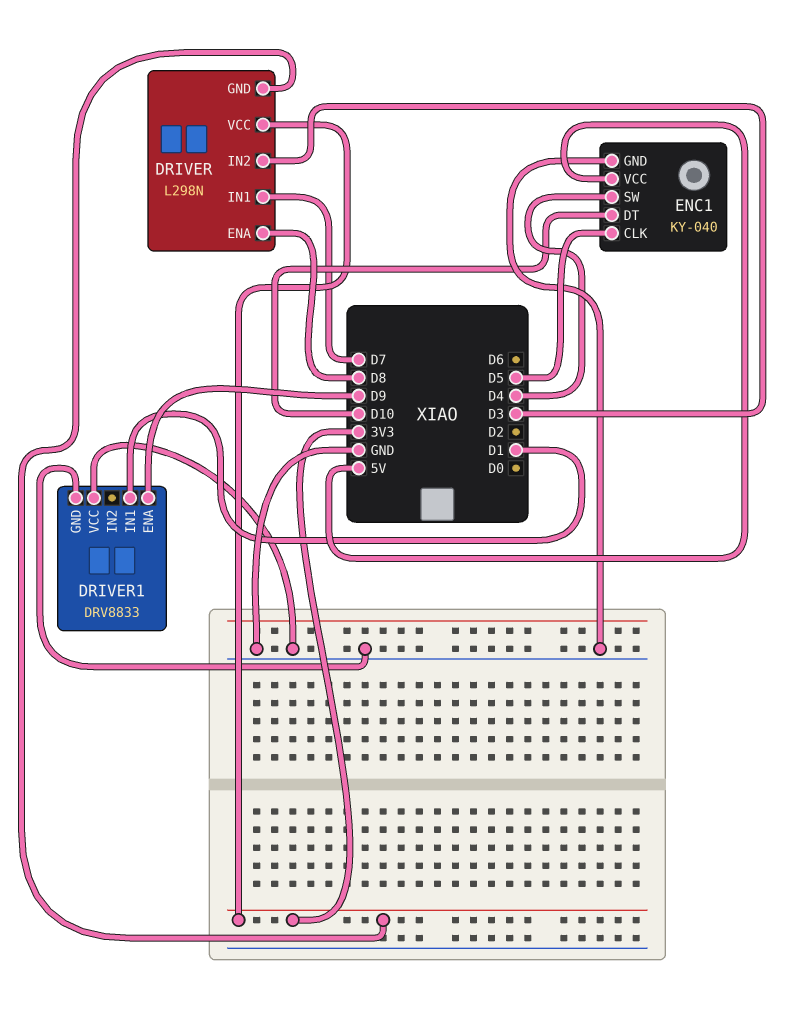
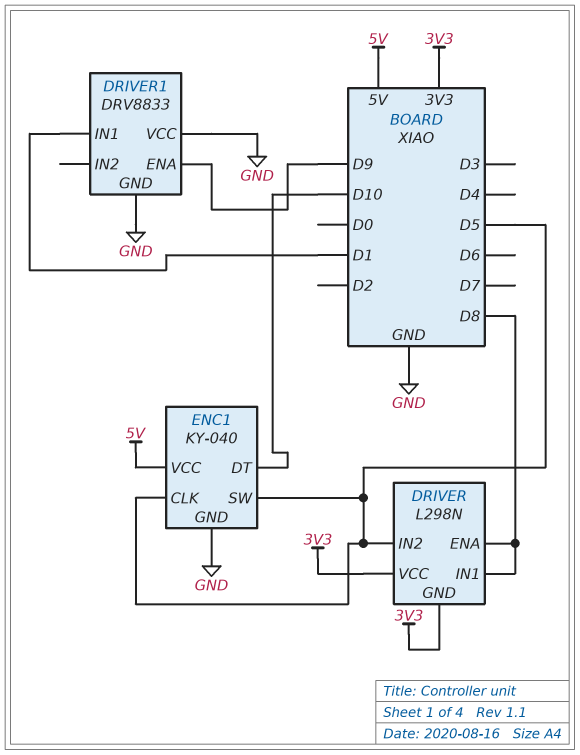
DRIVER pin IN1: D7 -> D8
DRIVER pin IN2: D3 -> D5
ENC1 pin SW: D4 -> D5

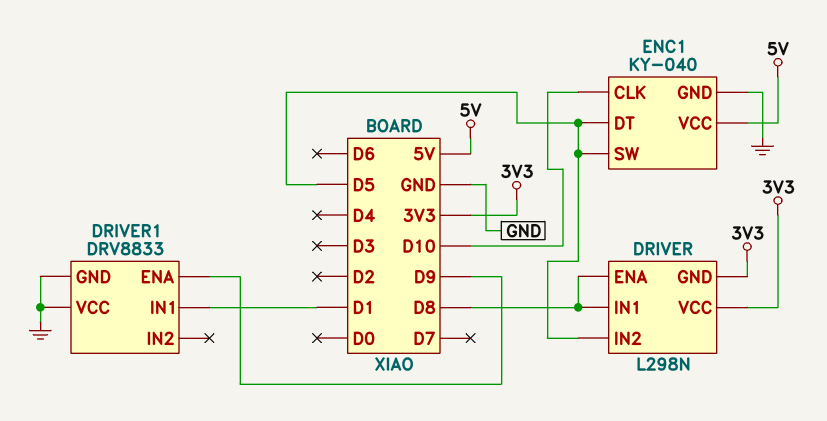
ENC1 pin CLK: D5 -> D10
ENC1 pin DT: D10 -> D5

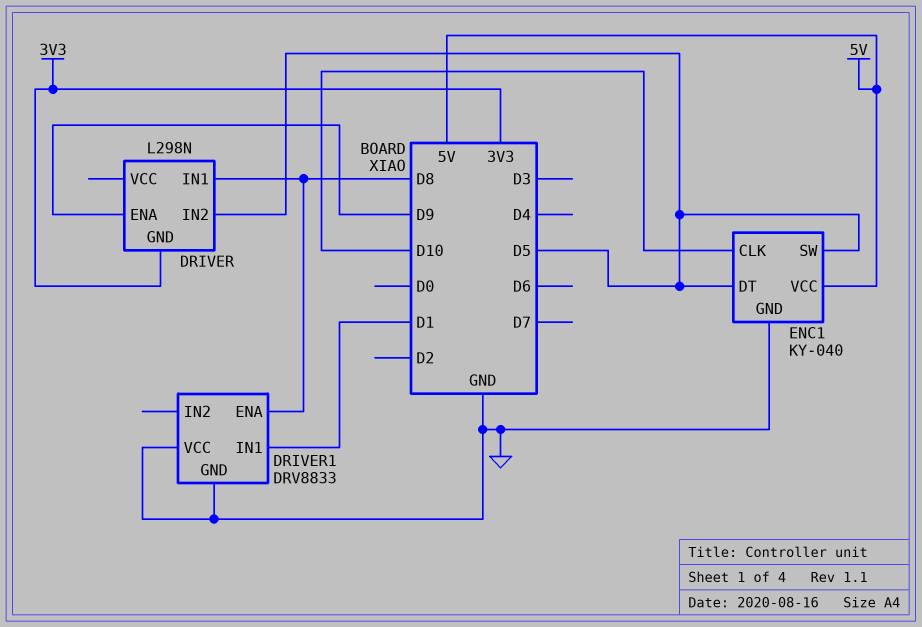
DRIVER pin ENA: D8 -> D9
DRIVER pin VCC: 3V3 -> none
DRIVER1 pin ENA: D9 -> D8

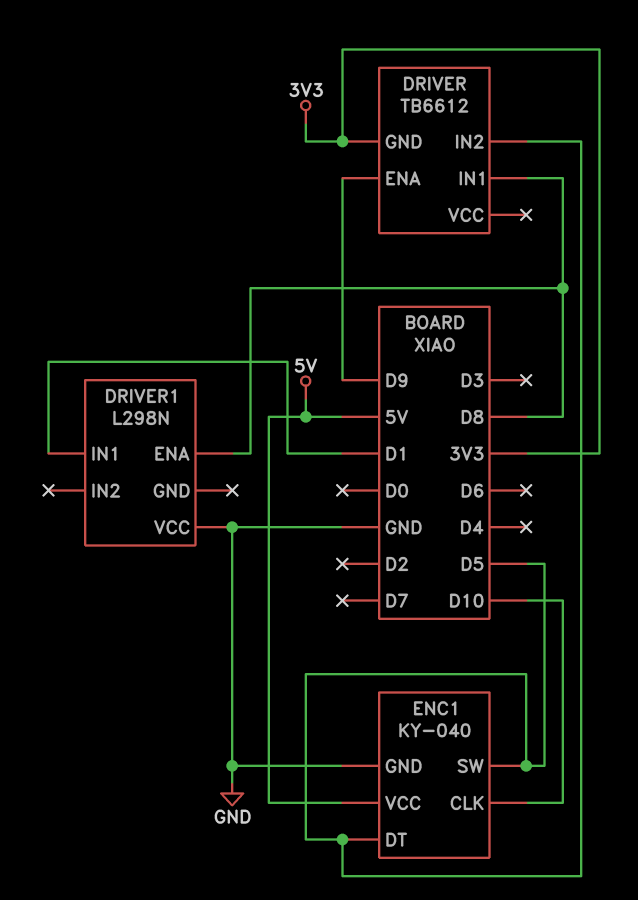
DRIVER: L298N -> TB6612
DRIVER1: DRV8833 -> L298N
DRIVER1 pin GND: GND -> none

